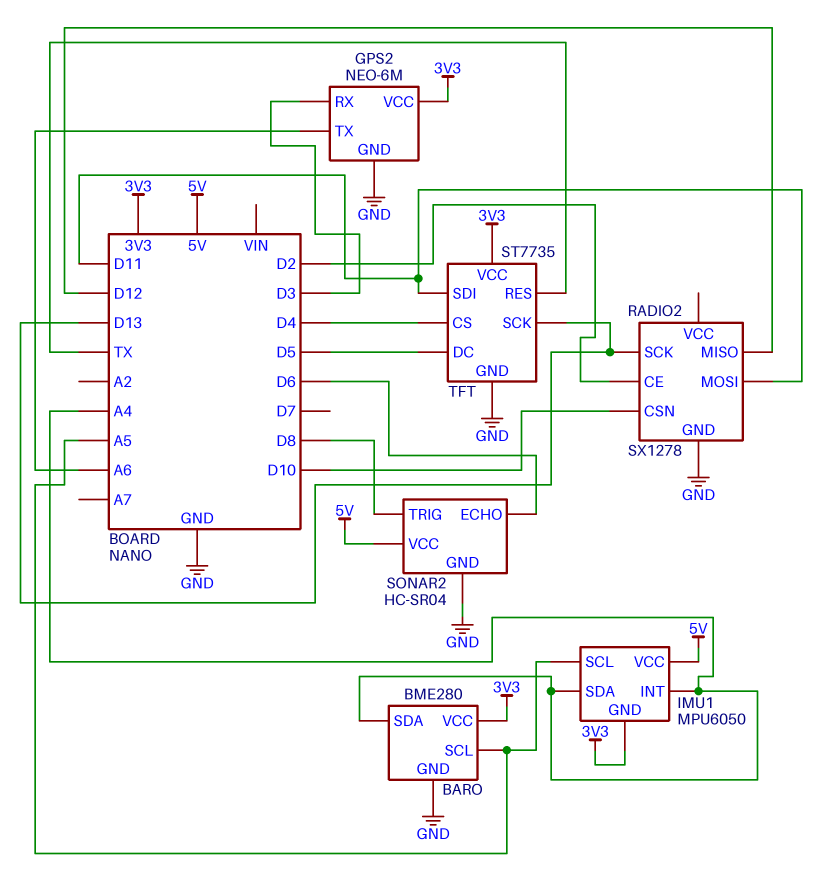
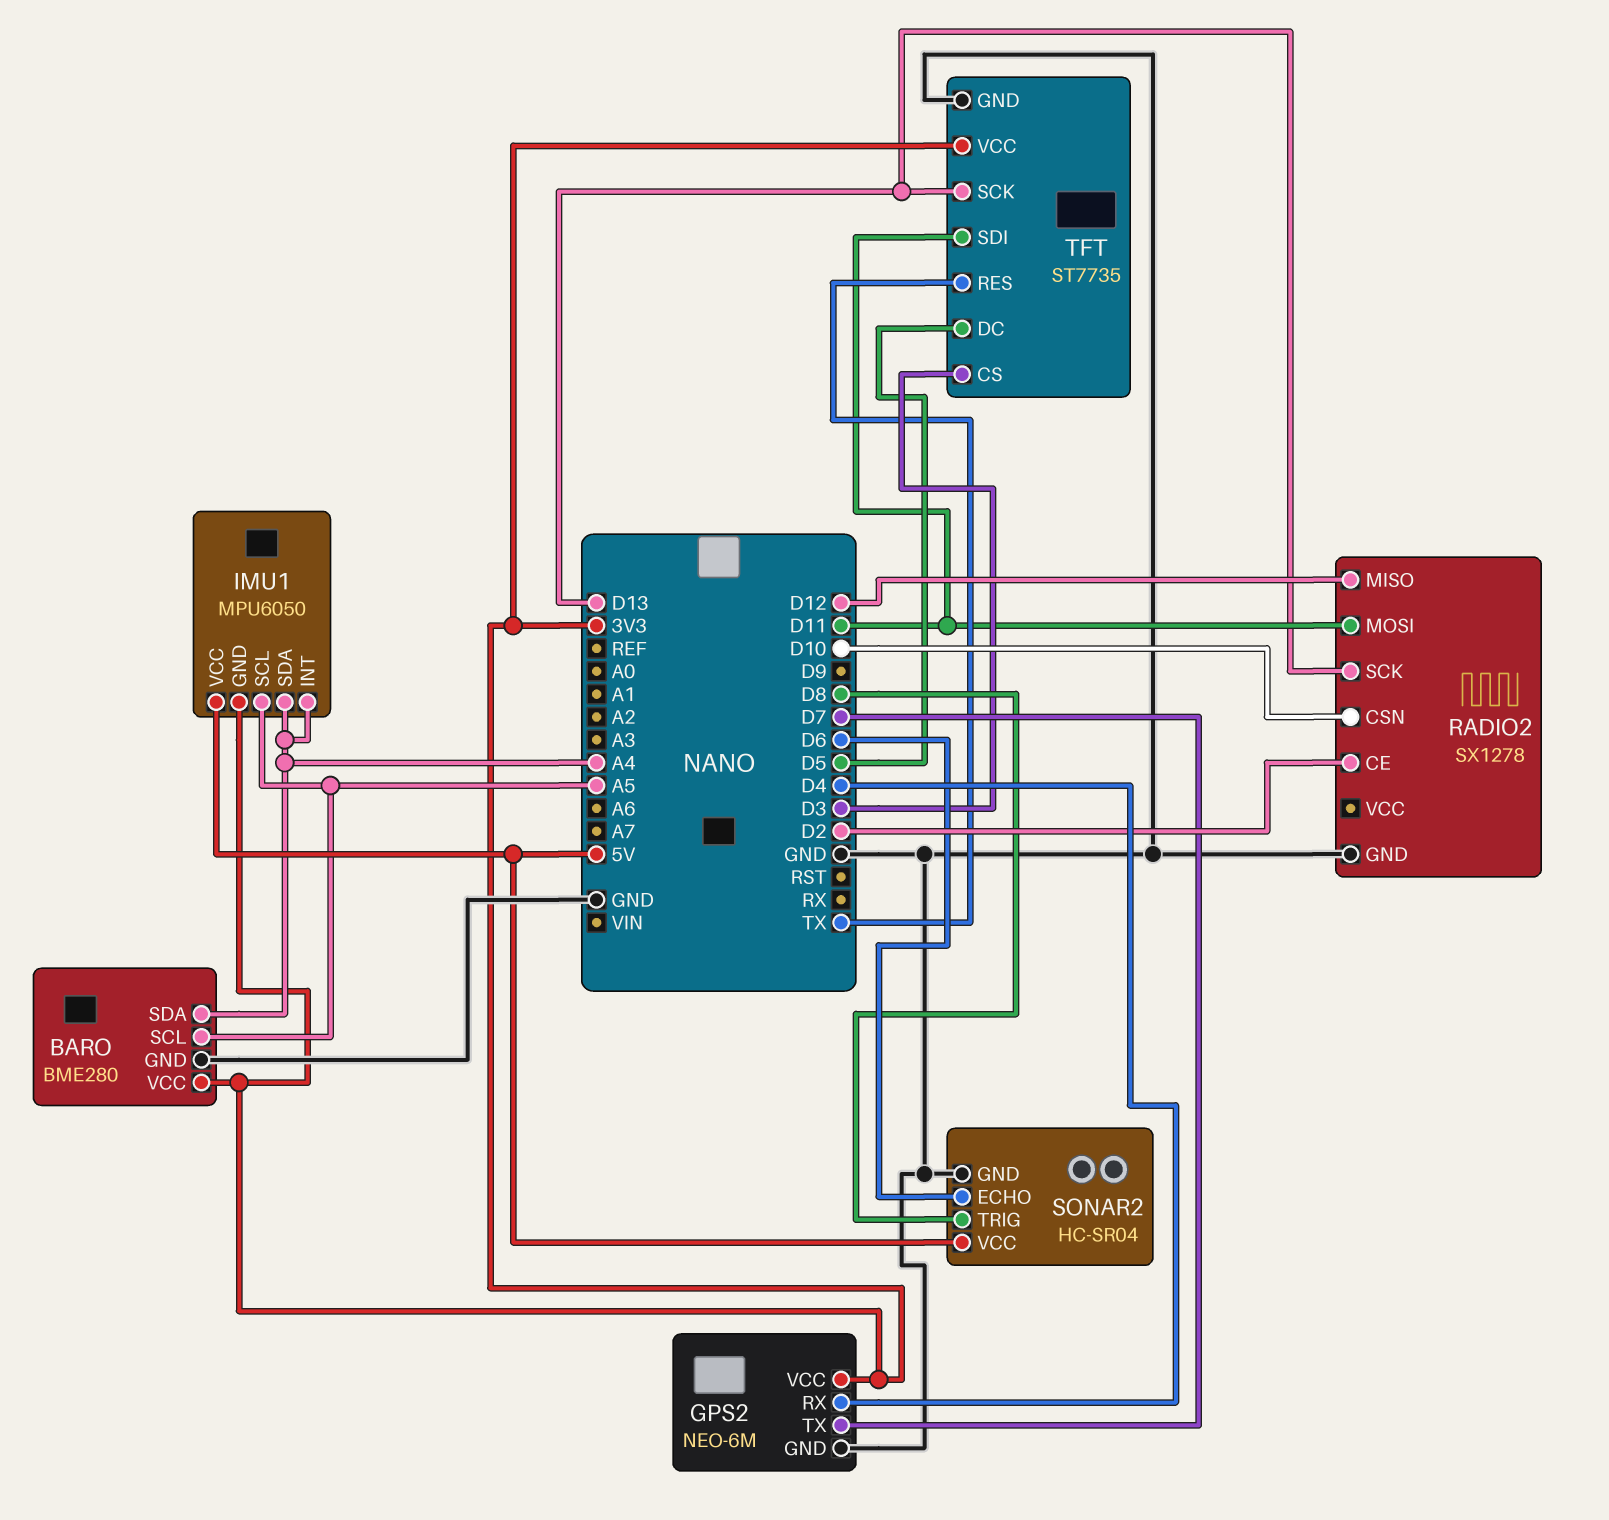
GPS2 pin RX: D3 -> D4
GPS2 pin TX: A6 -> D7
TFT pin CS: D4 -> D3

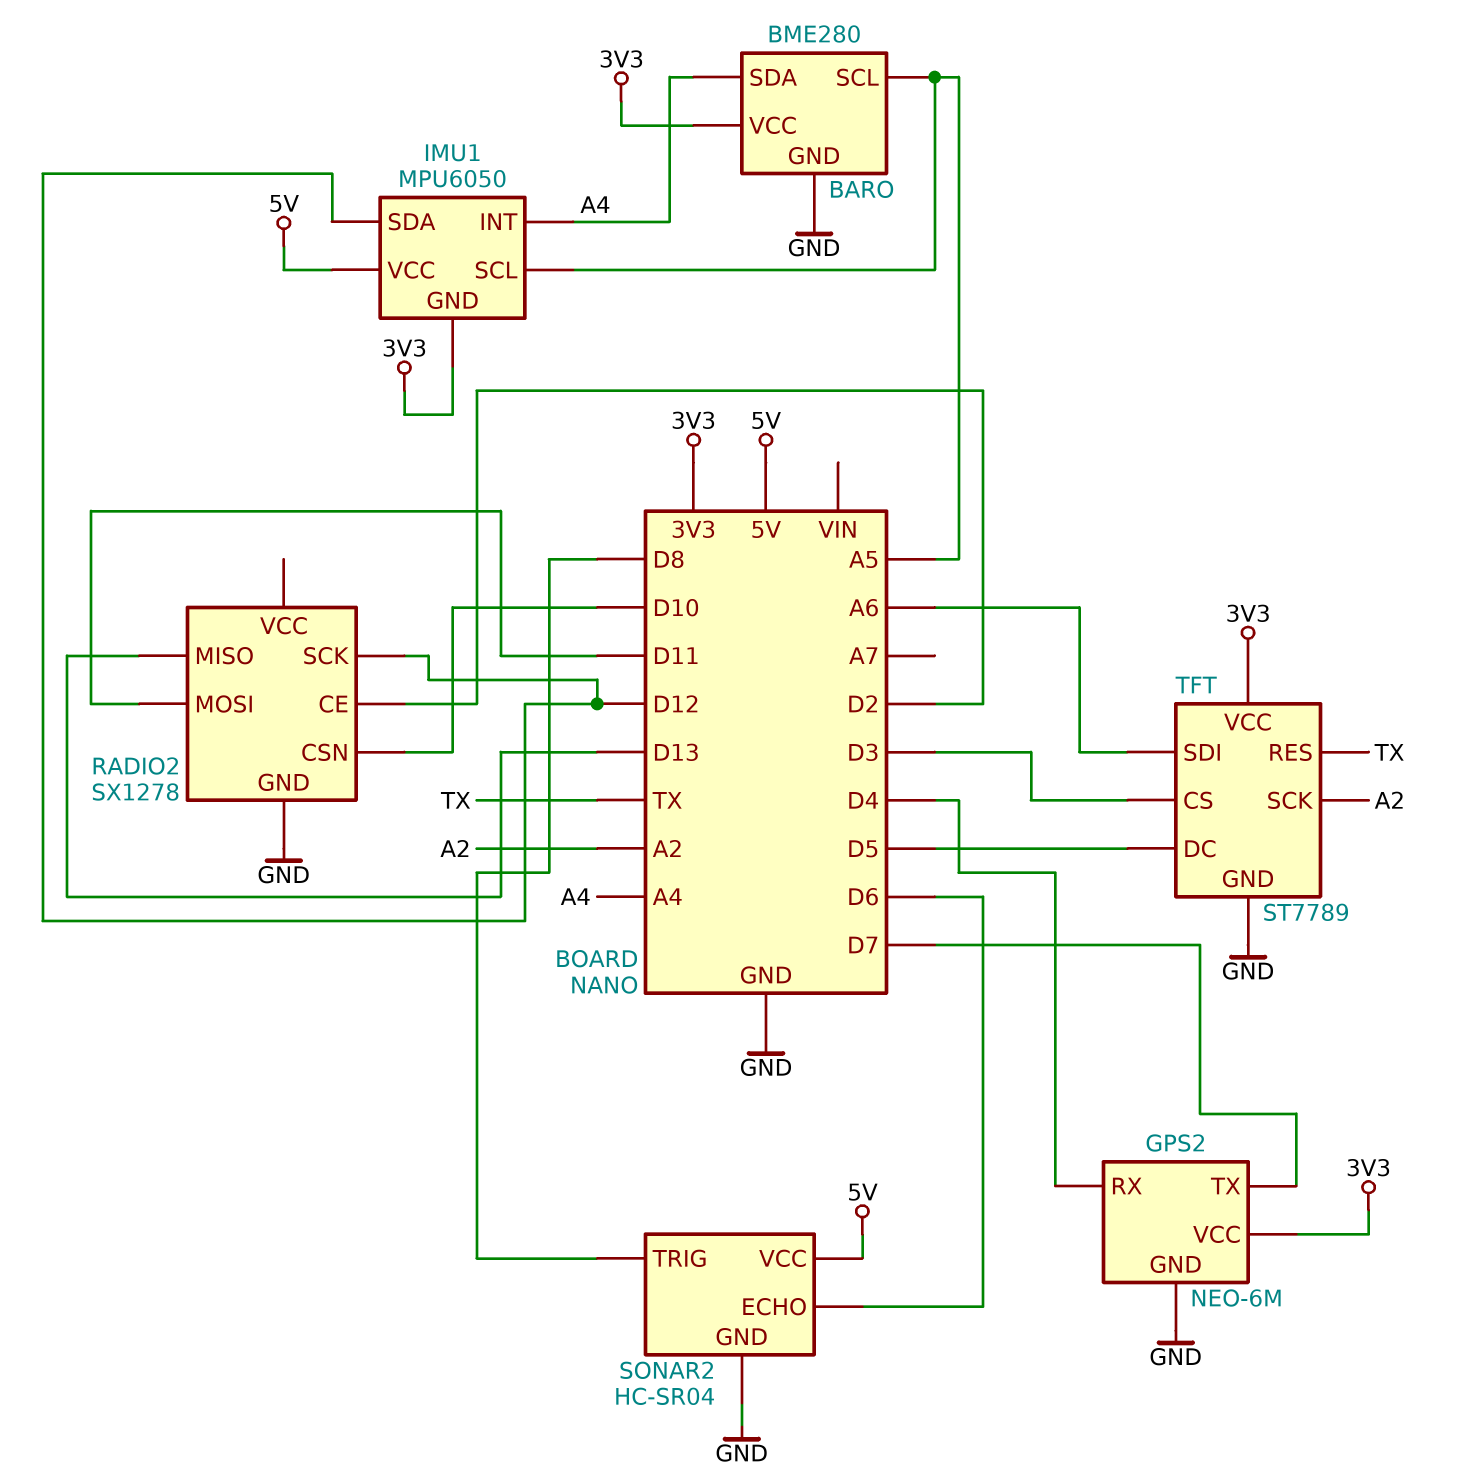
IMU1 pin SDA: A4 -> D12
RADIO2 pin MISO: D12 -> D13
RADIO2 pin SCK: D13 -> D12
TFT: ST7735 -> ST7789
TFT pin SCK: D13 -> A2
TFT pin SDI: D11 -> A6

